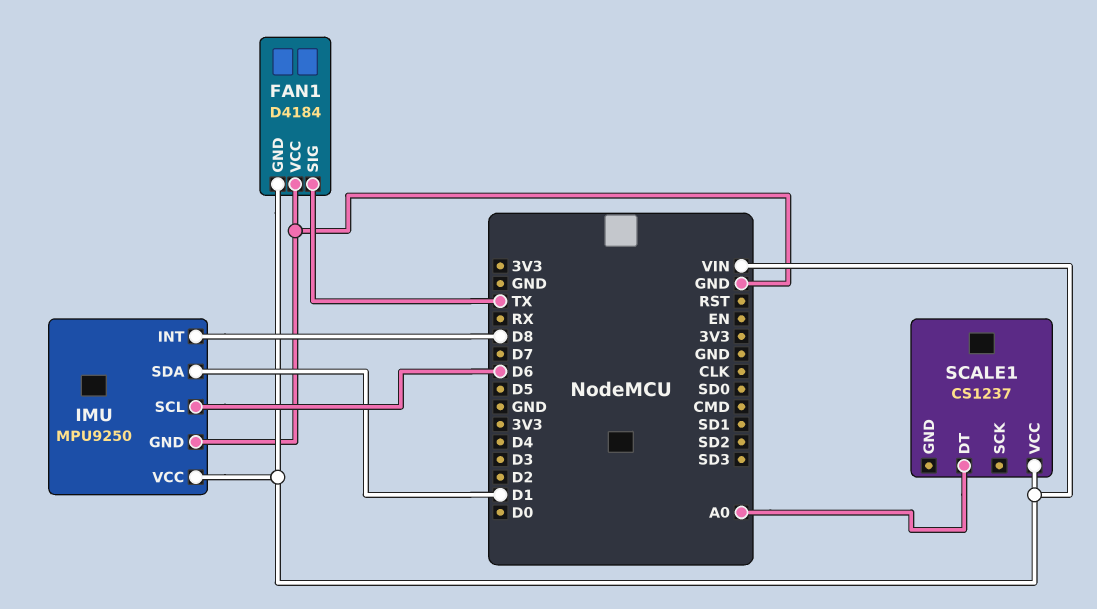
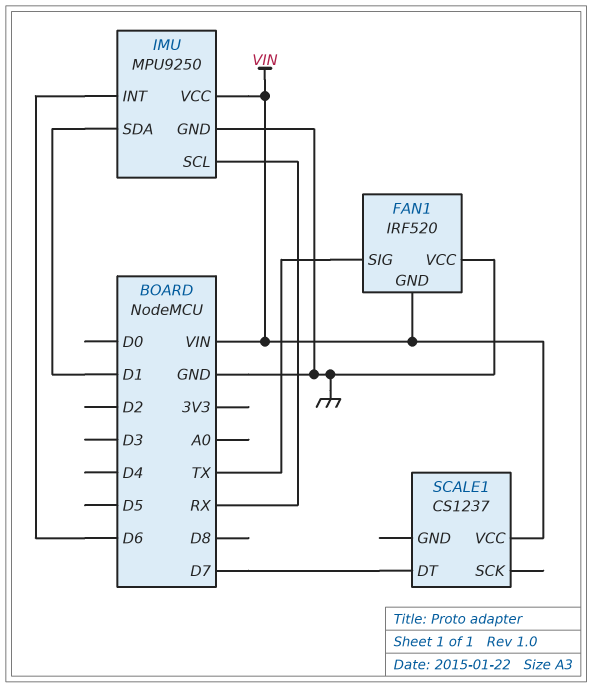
FAN1: D4184 -> IRF520
IMU pin INT: D8 -> D6
IMU pin SCL: D6 -> RX
SCALE1 pin DT: A0 -> D7

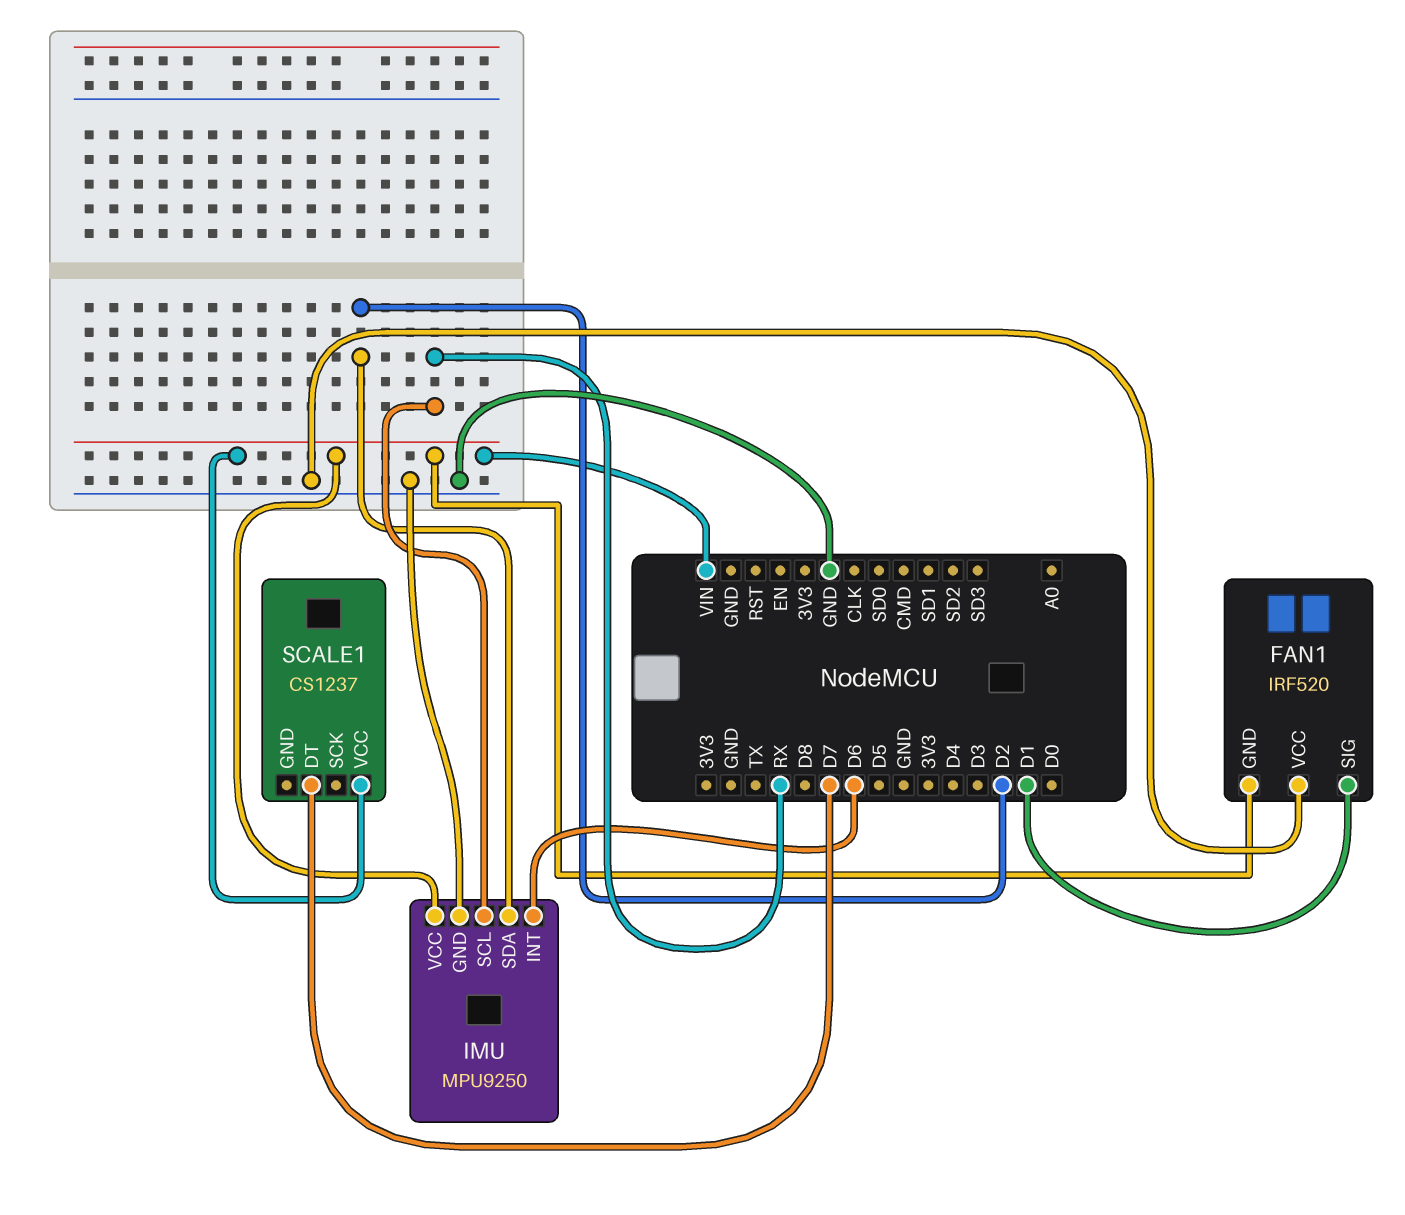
FAN1 pin SIG: TX -> D1
IMU pin SDA: D1 -> D2

